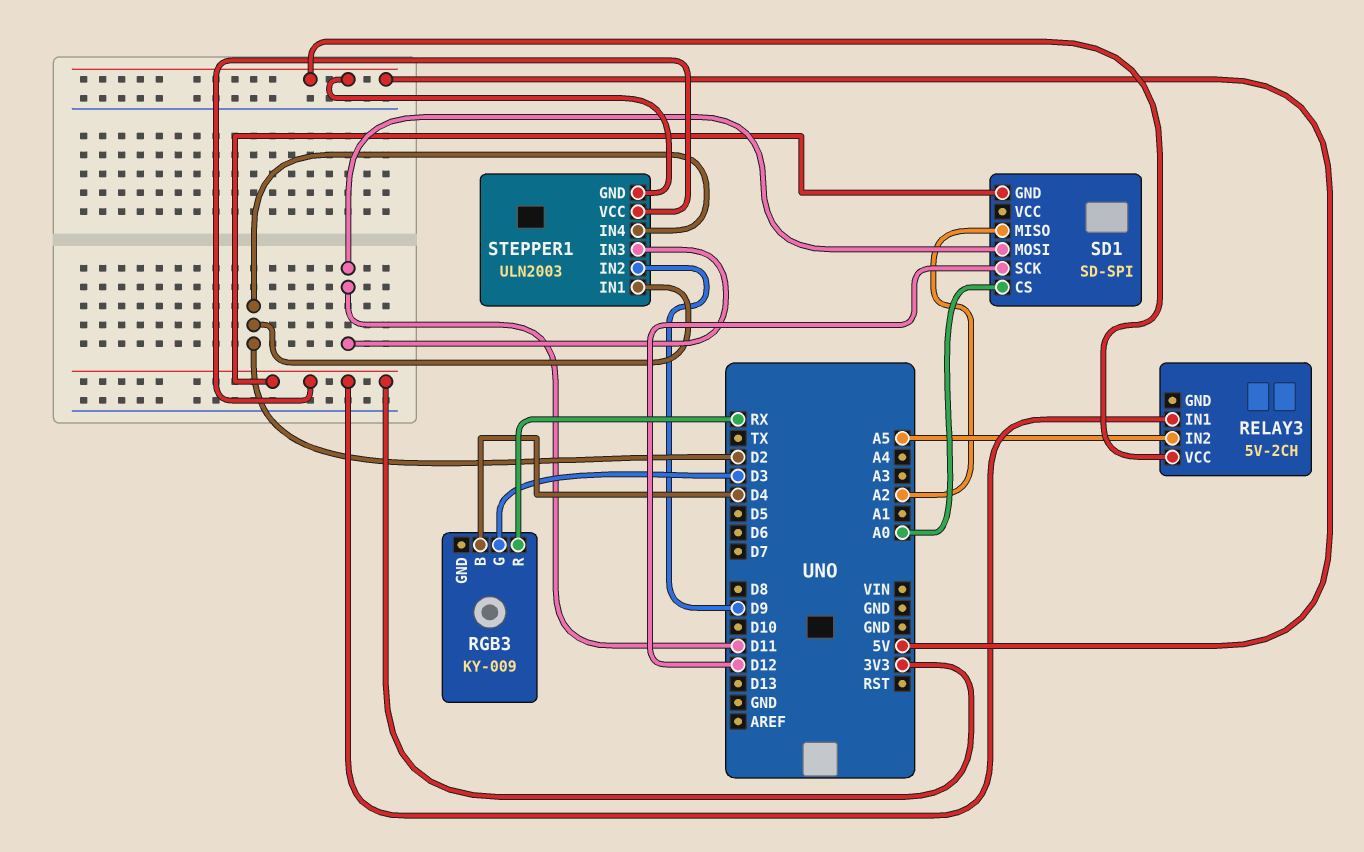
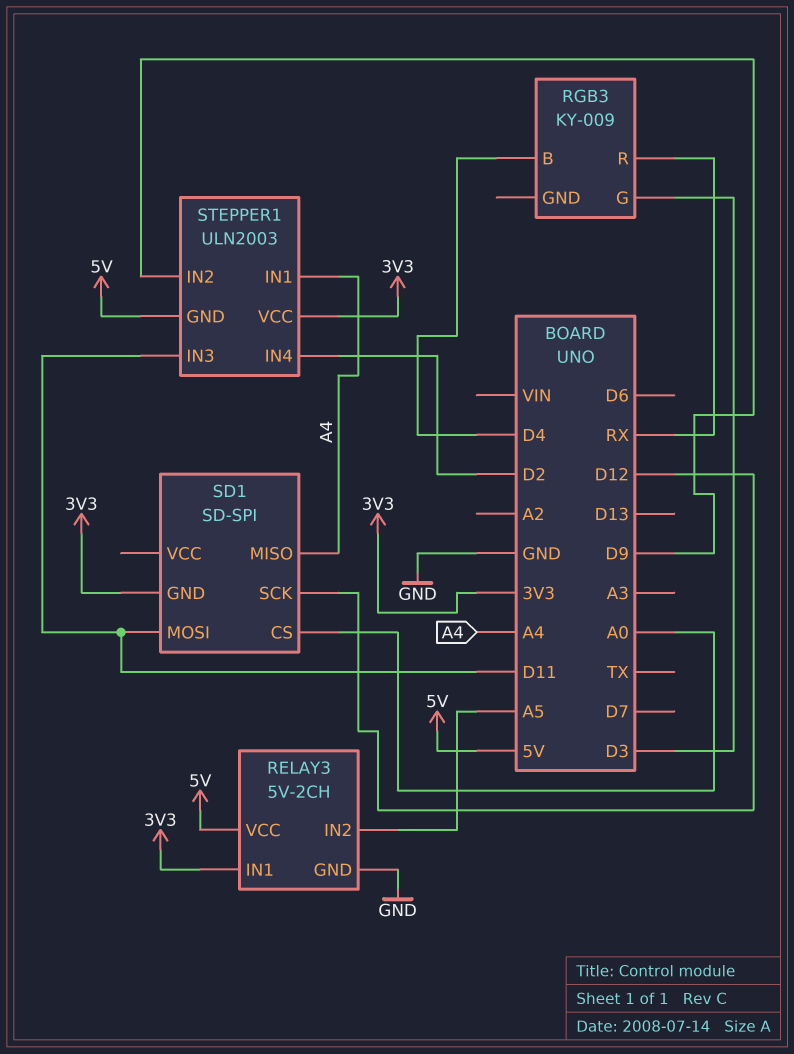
RELAY3 pin GND: none -> GND
SD1 pin MISO: A2 -> A4
STEPPER1 pin IN1: D2 -> A4

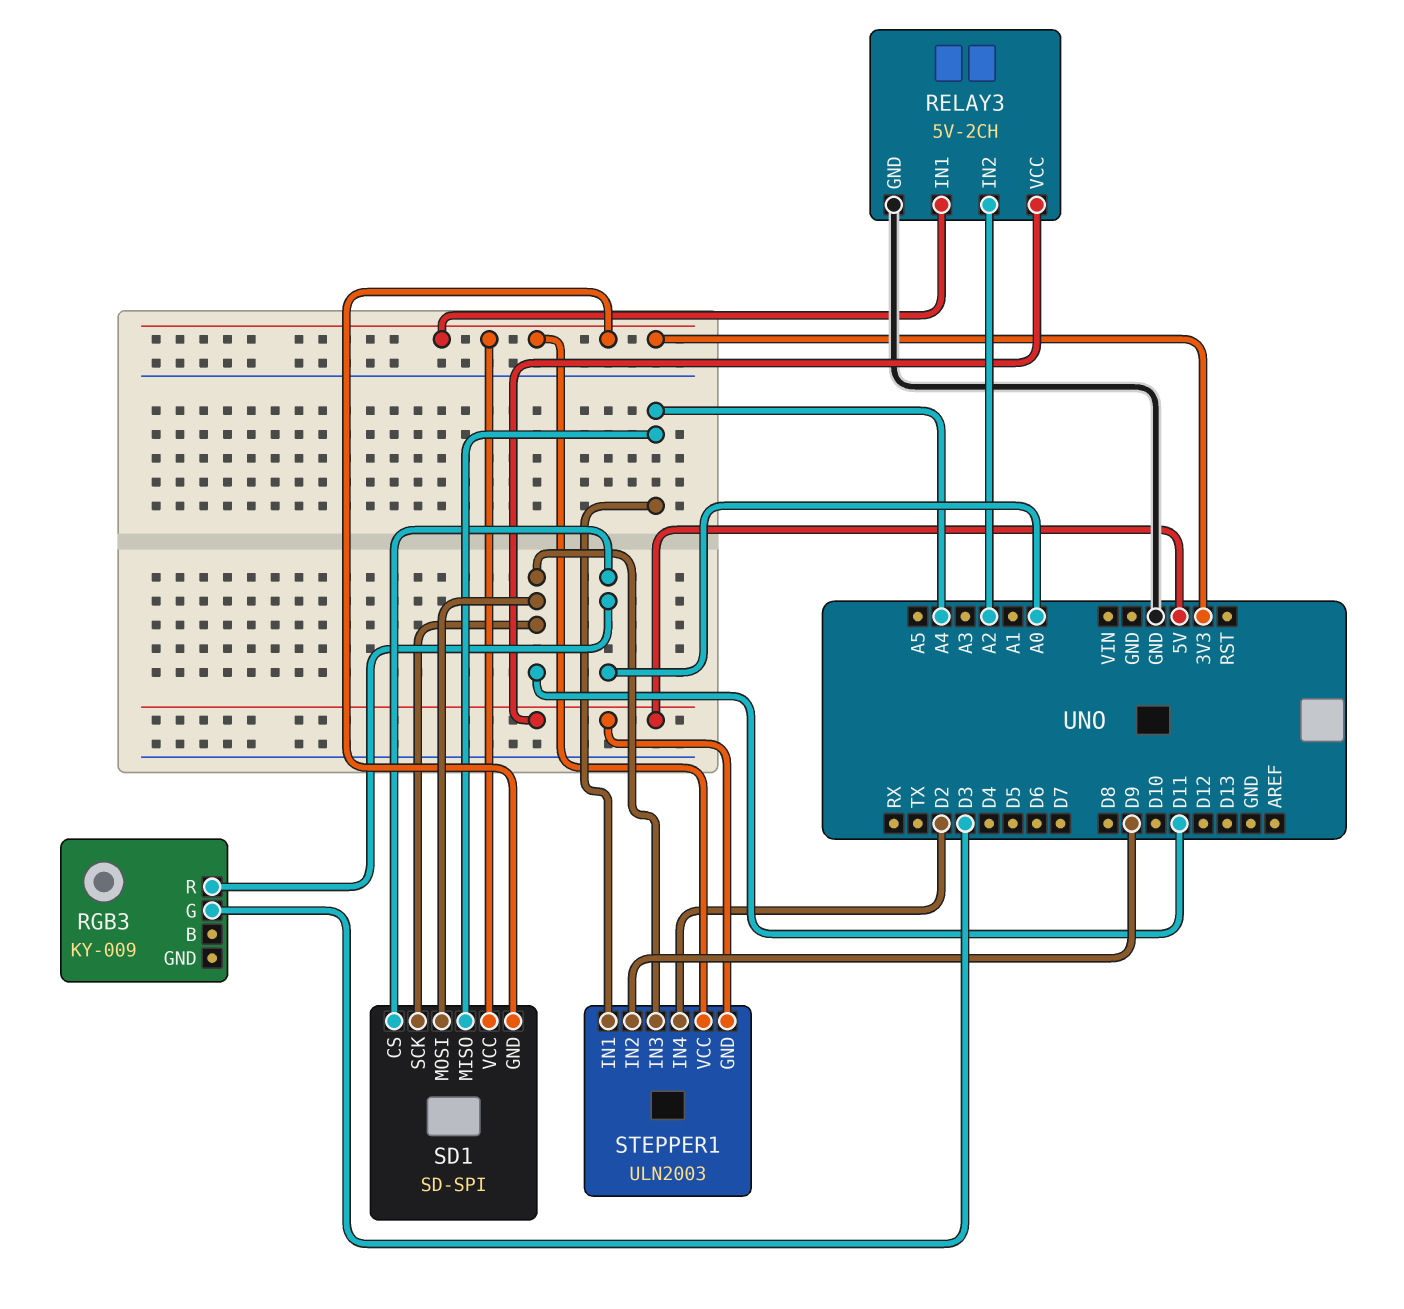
RELAY3 pin IN2: A5 -> A2
RGB3 pin B: D4 -> none
RGB3 pin R: RX -> A0
SD1 pin SCK: D12 -> D11
SD1 pin VCC: none -> 3V3

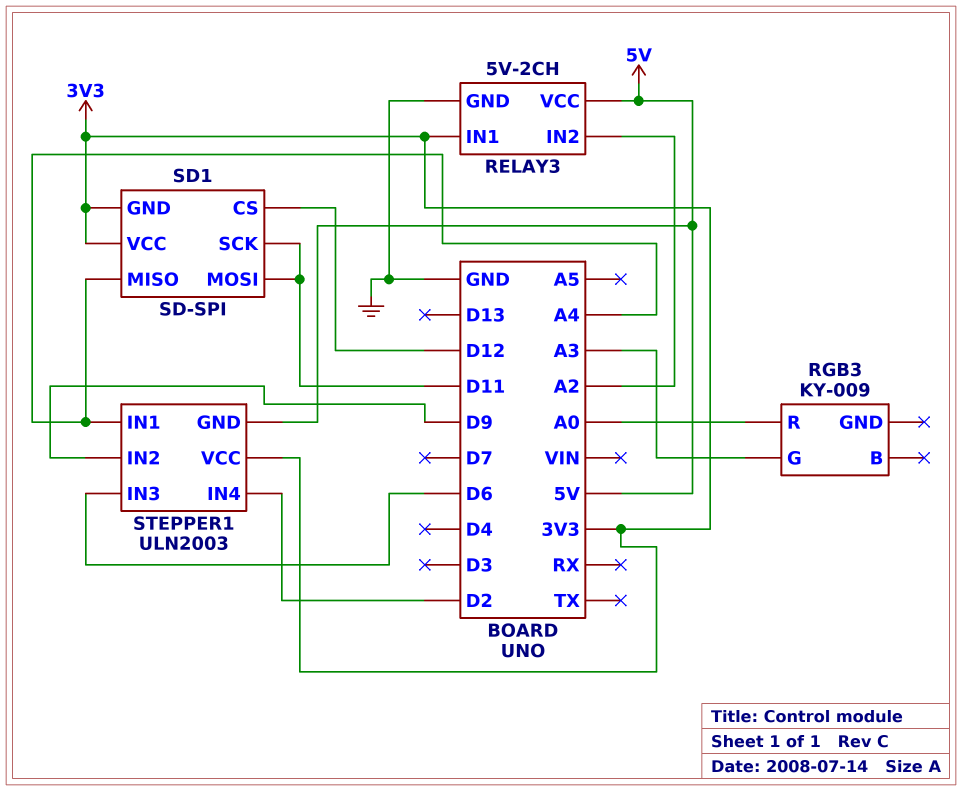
RGB3 pin G: D3 -> A3
SD1 pin CS: A0 -> D12
STEPPER1 pin IN3: D11 -> D6

